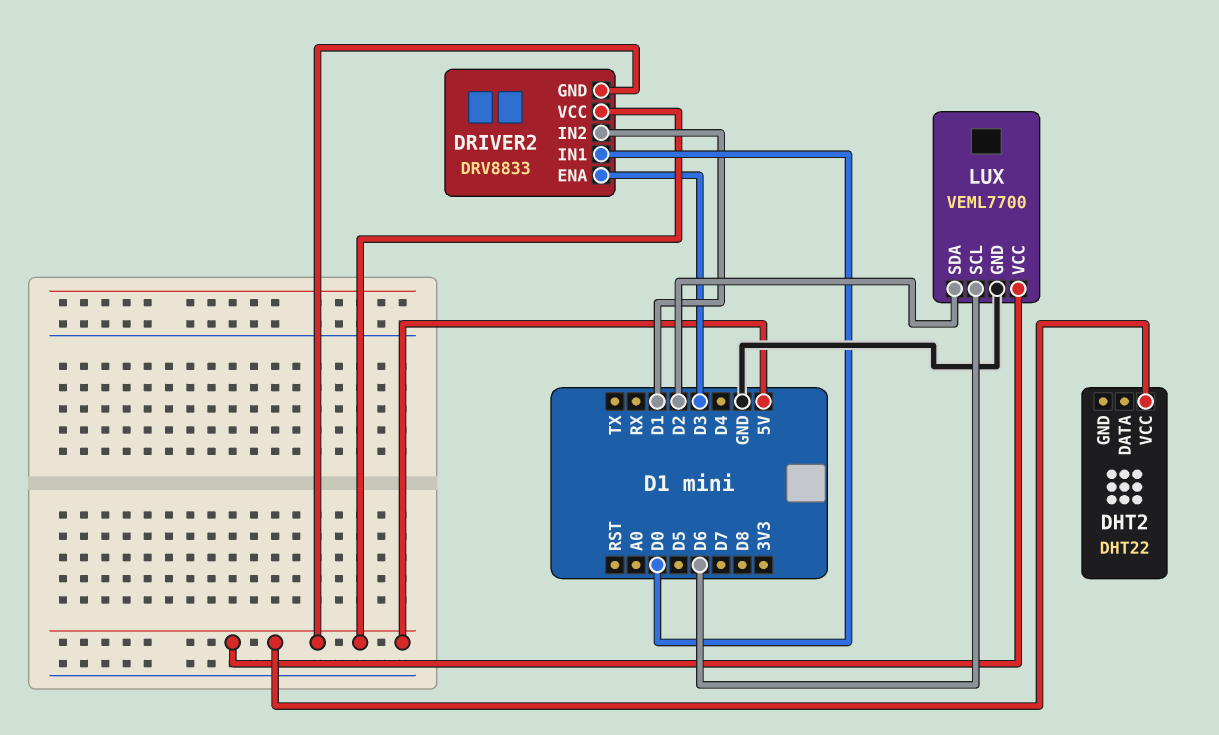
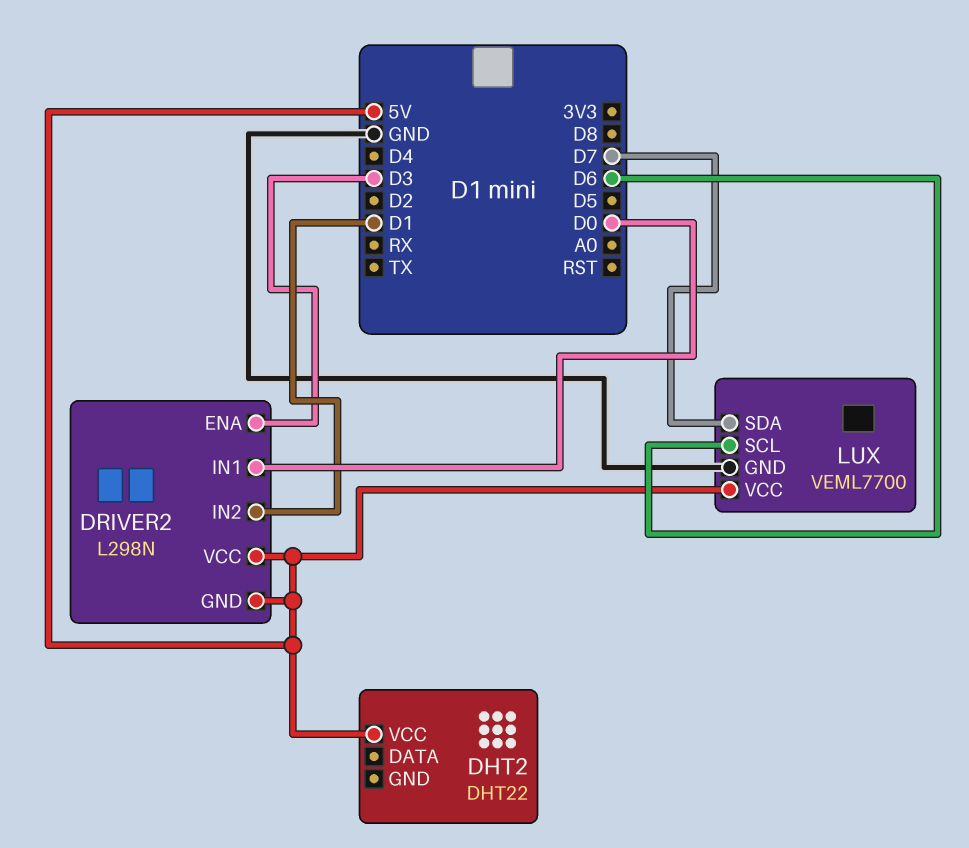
DRIVER2: DRV8833 -> L298N
LUX pin SDA: D2 -> D7

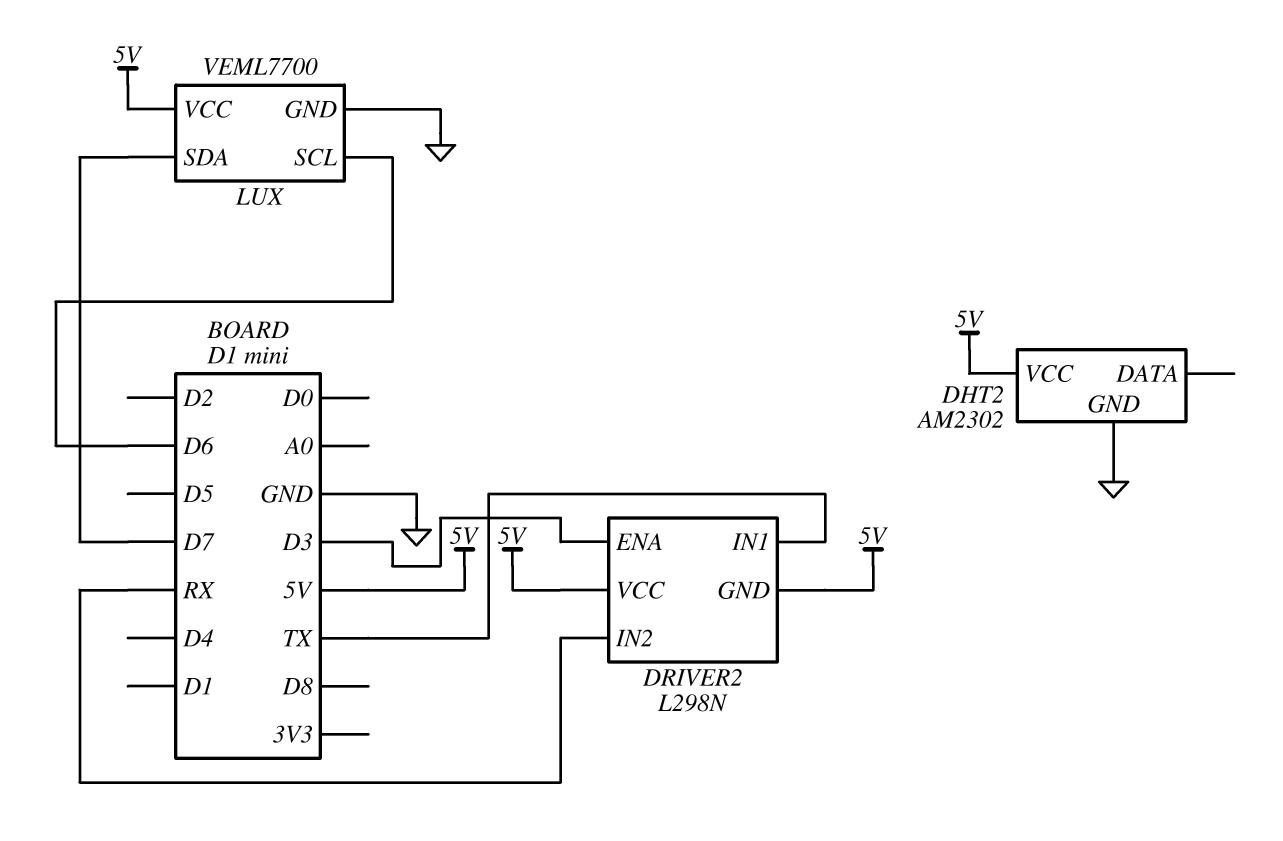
DHT2: DHT22 -> AM2302
DHT2 pin GND: none -> GND
DRIVER2 pin IN1: D0 -> TX
DRIVER2 pin IN2: D1 -> RX

